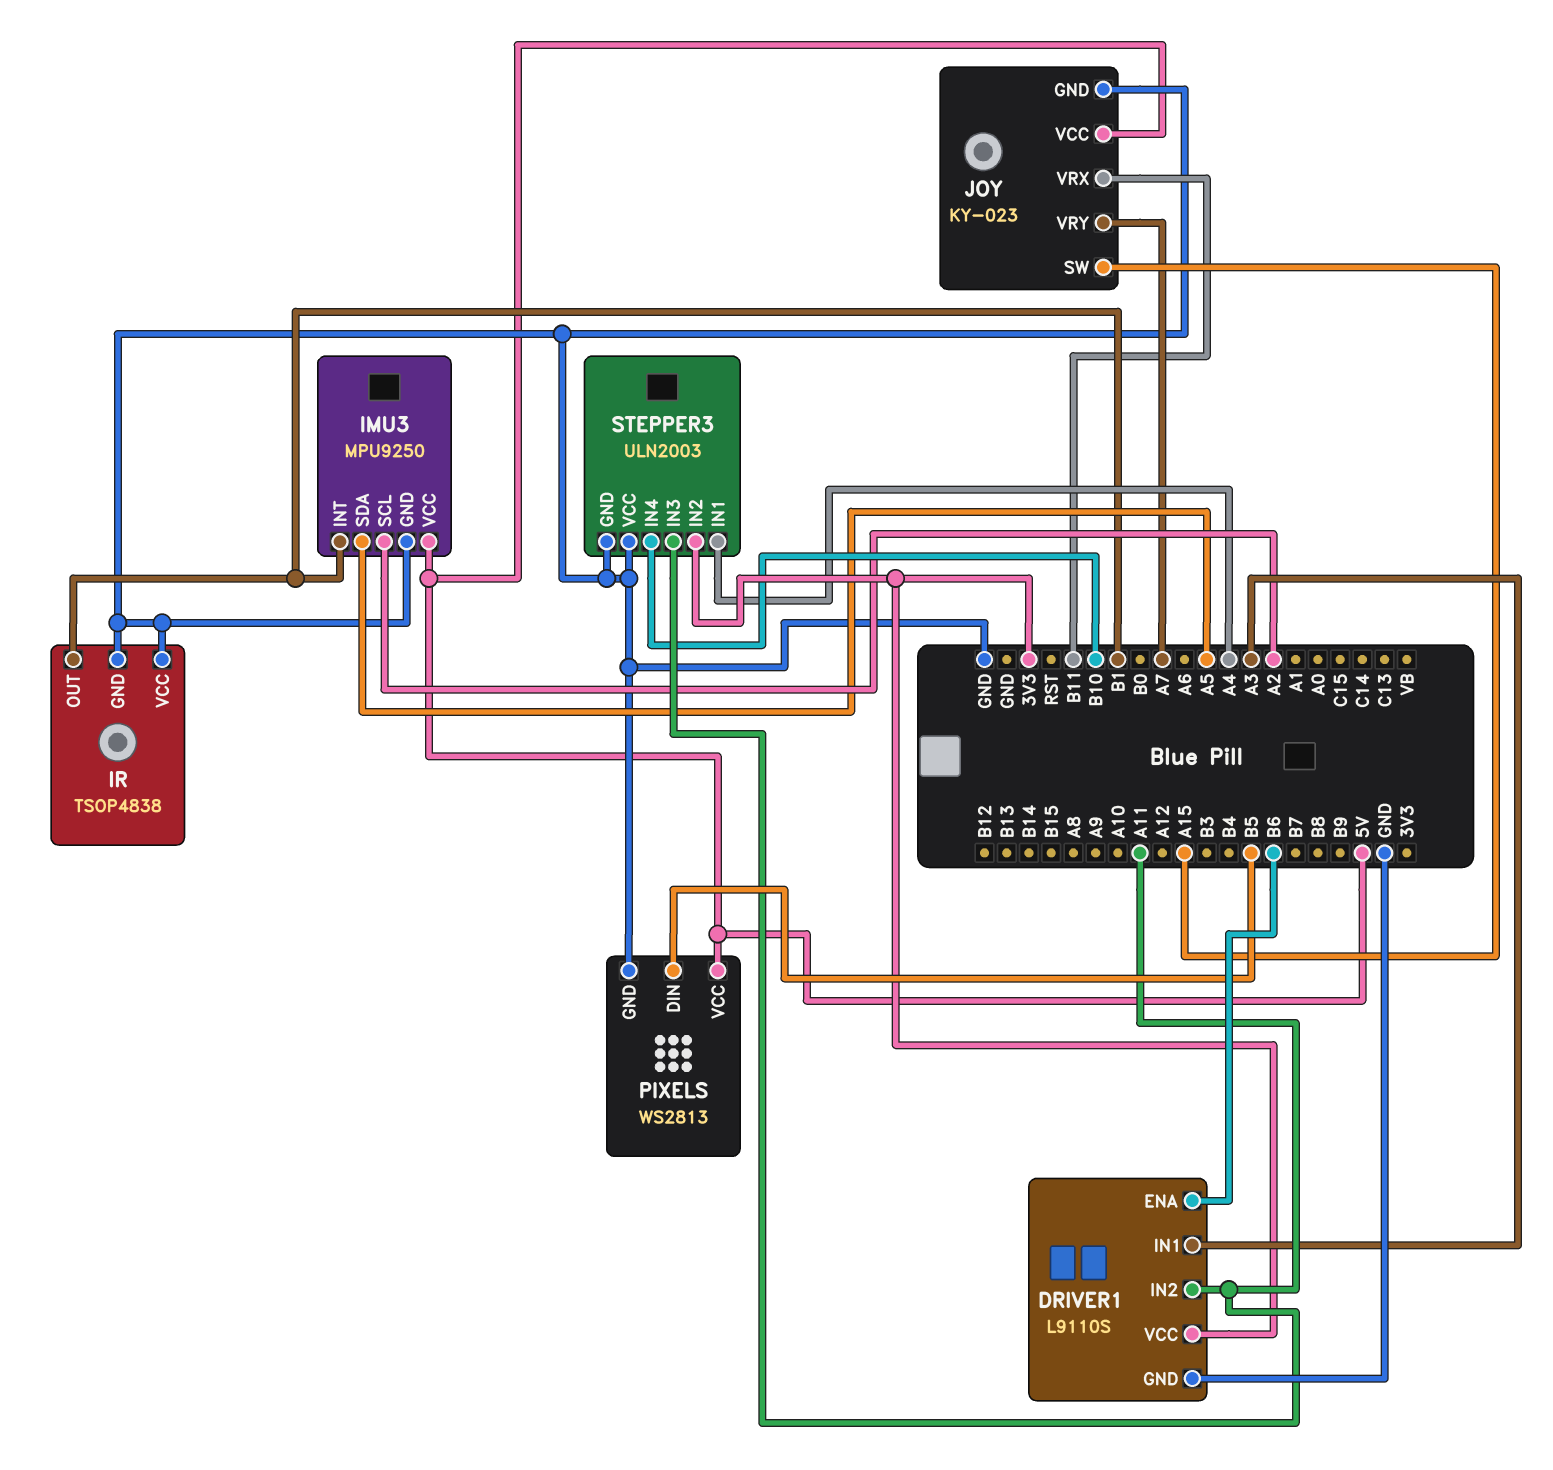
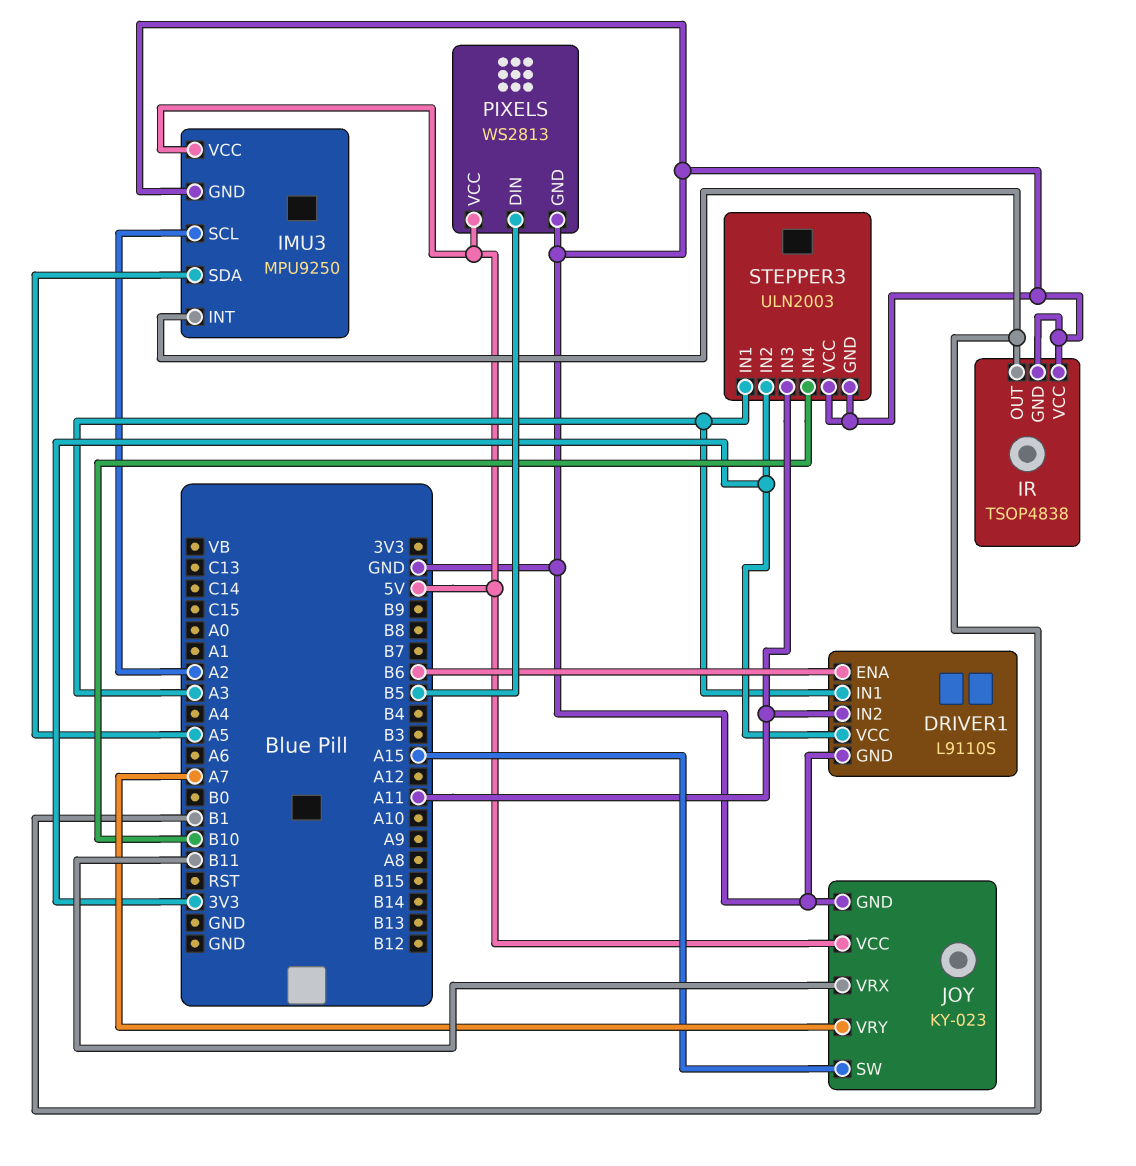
STEPPER3 pin IN1: A4 -> A3

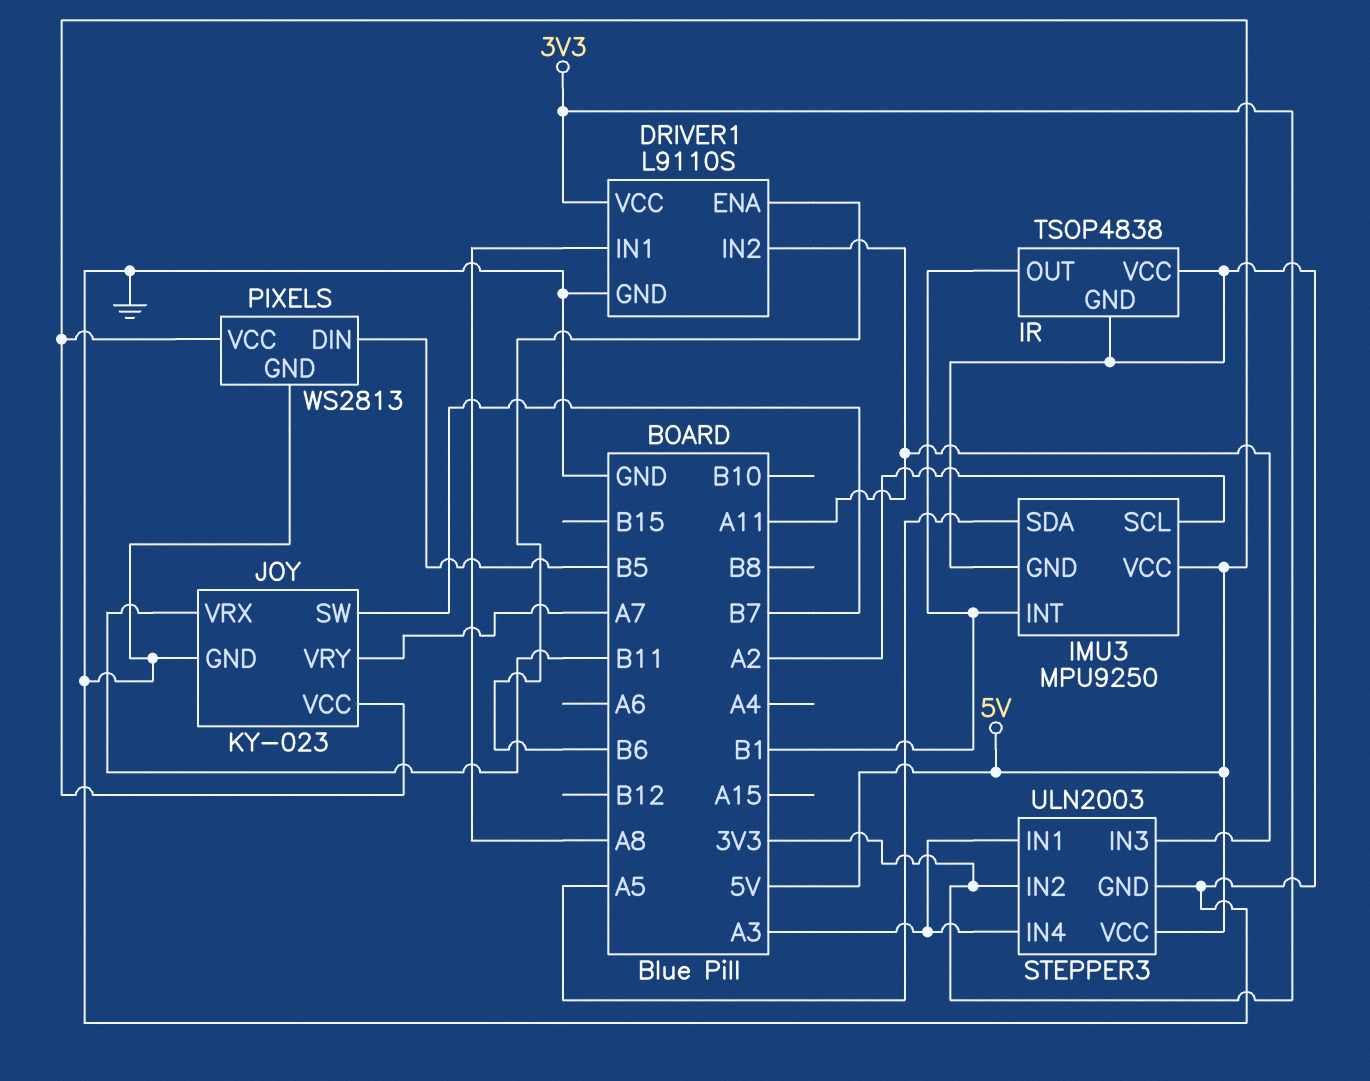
DRIVER1 pin IN1: A3 -> A8
JOY pin SW: A15 -> B7
STEPPER3 pin IN4: B10 -> A3
STEPPER3 pin VCC: GND -> 5V

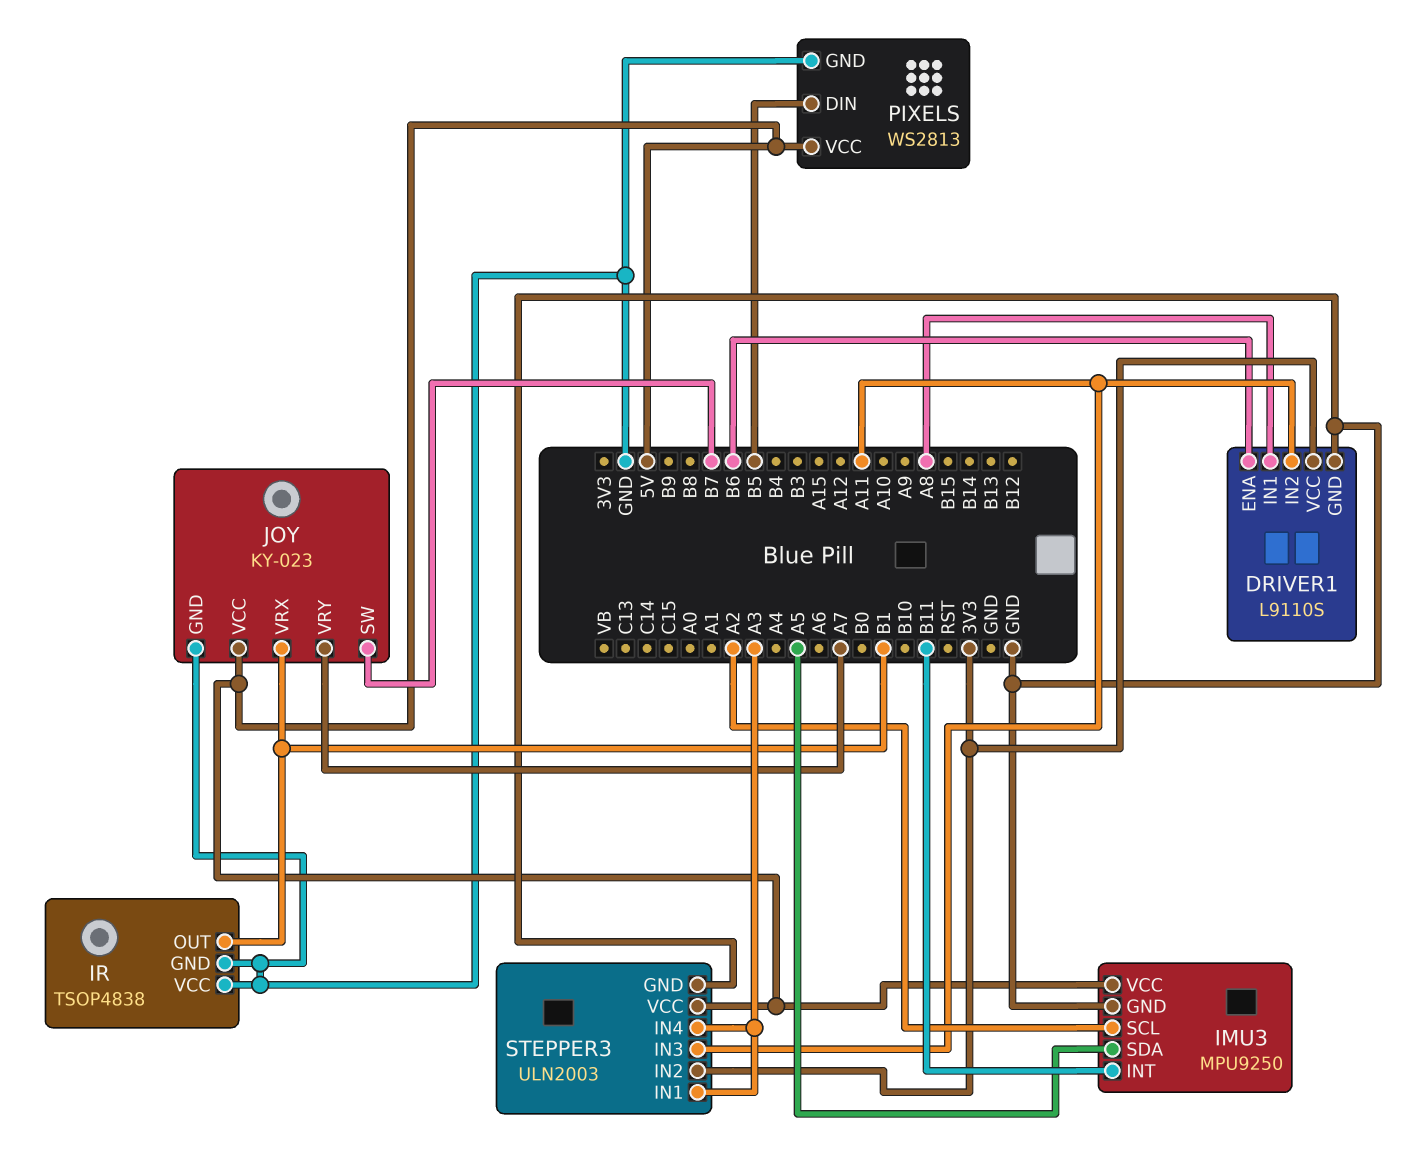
IMU3 pin INT: B1 -> B11
JOY pin VRX: B11 -> B1

